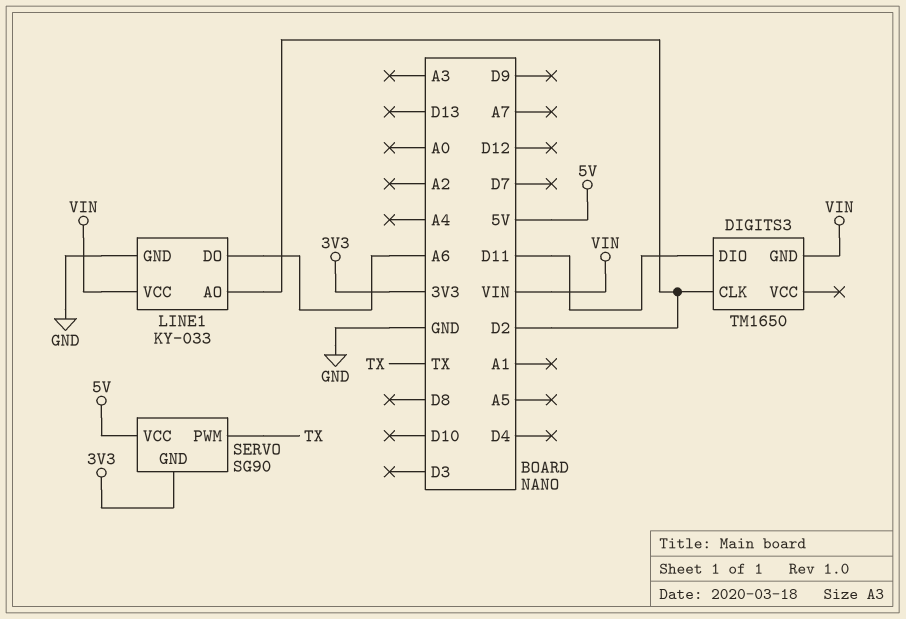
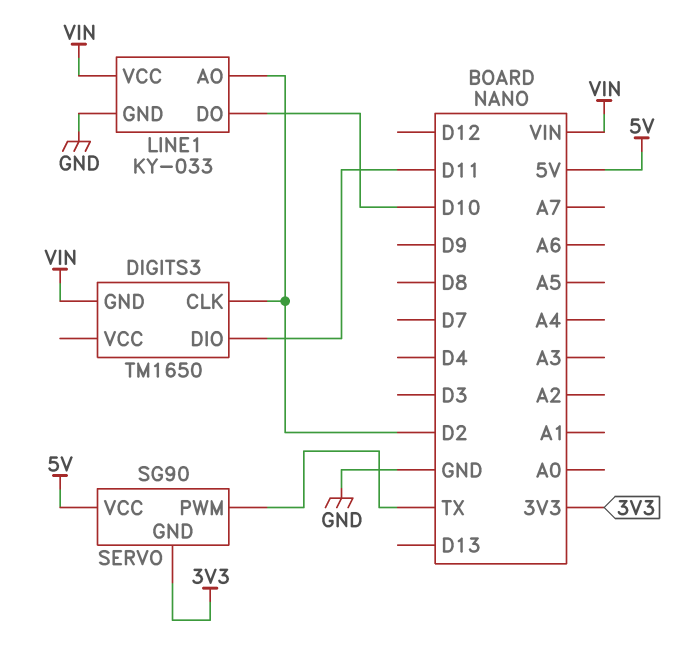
LINE1 pin DO: A6 -> D10

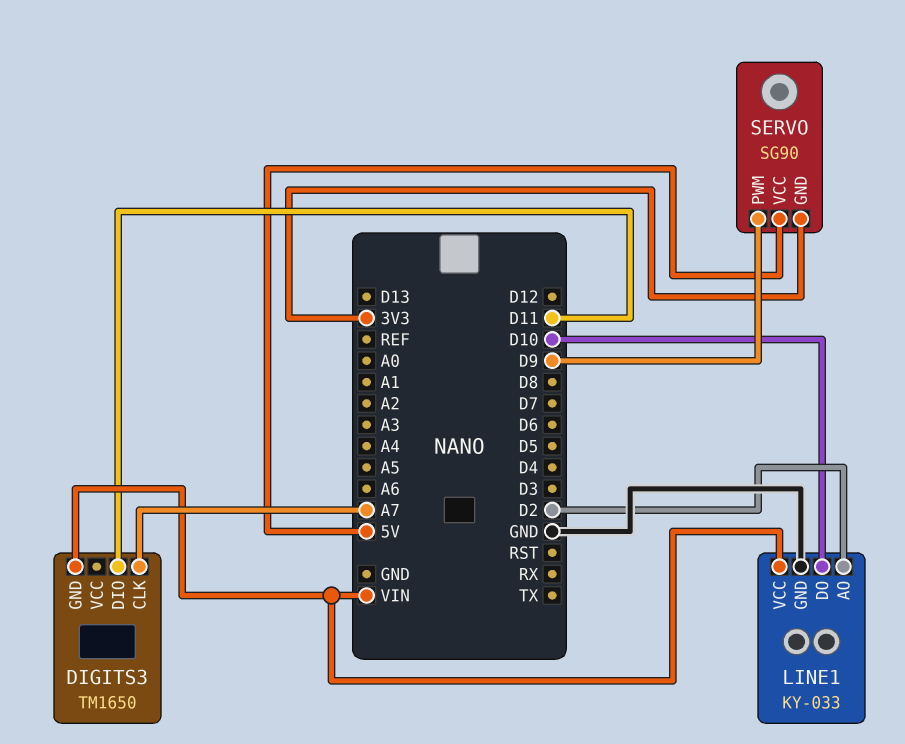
DIGITS3 pin CLK: D2 -> A7
SERVO pin PWM: TX -> D9

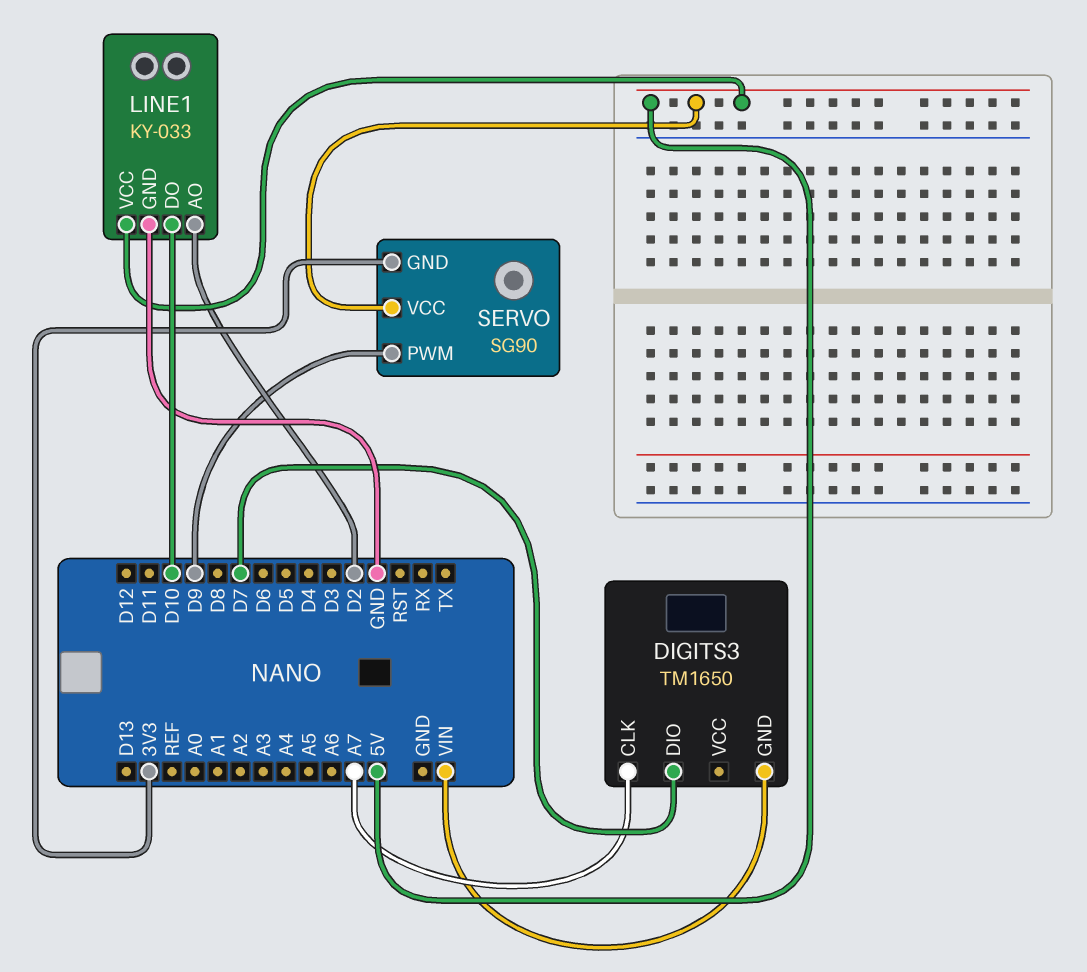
DIGITS3 pin DIO: D11 -> D7
LINE1 pin VCC: VIN -> 5V

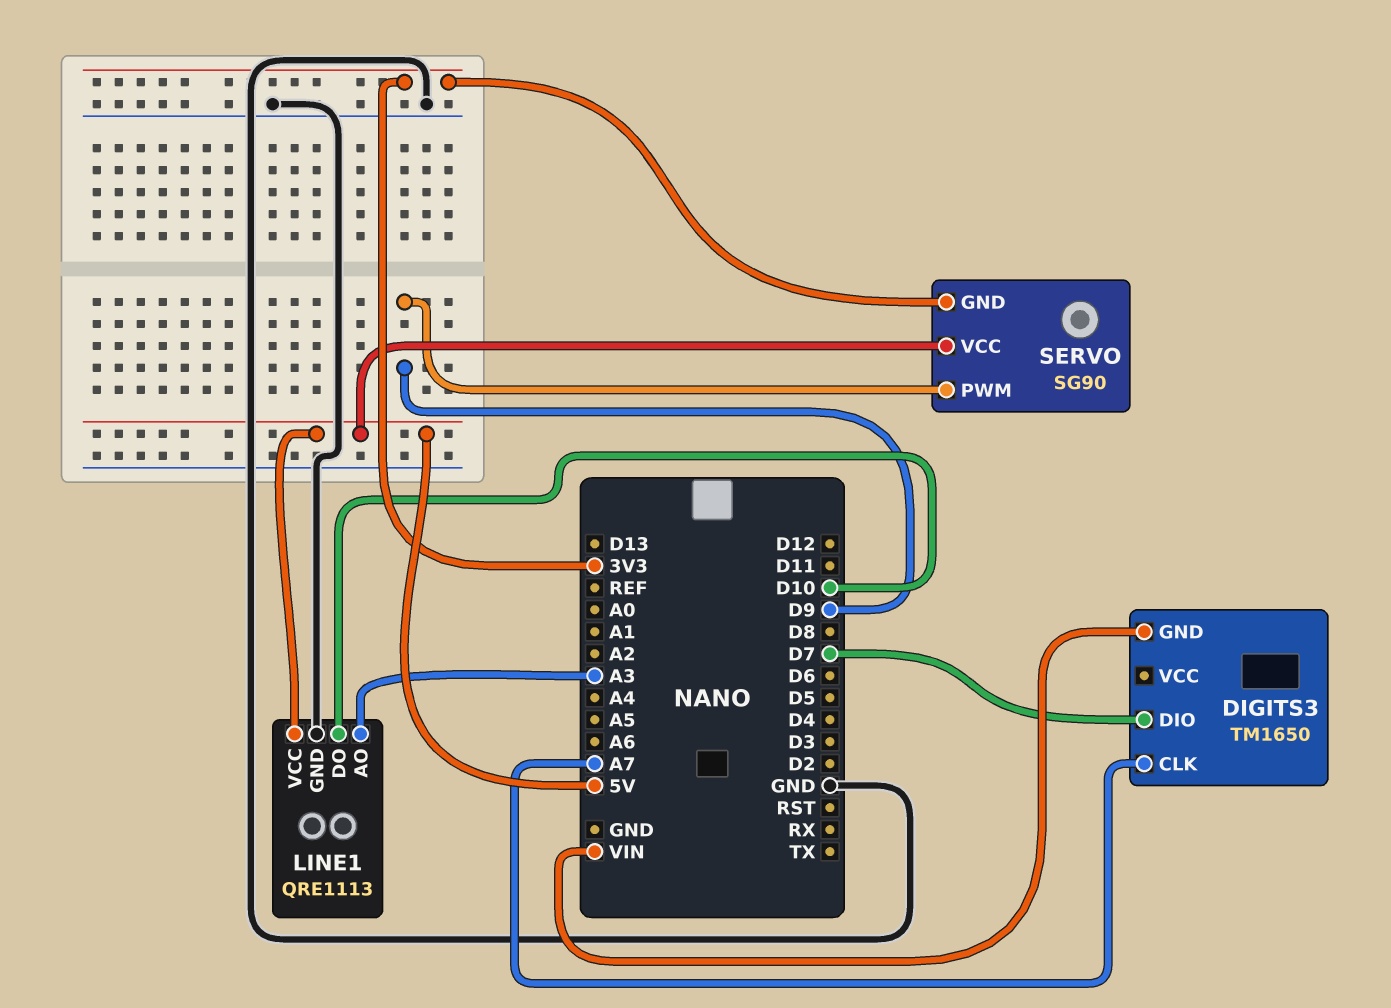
LINE1: KY-033 -> QRE1113
LINE1 pin AO: D2 -> A3

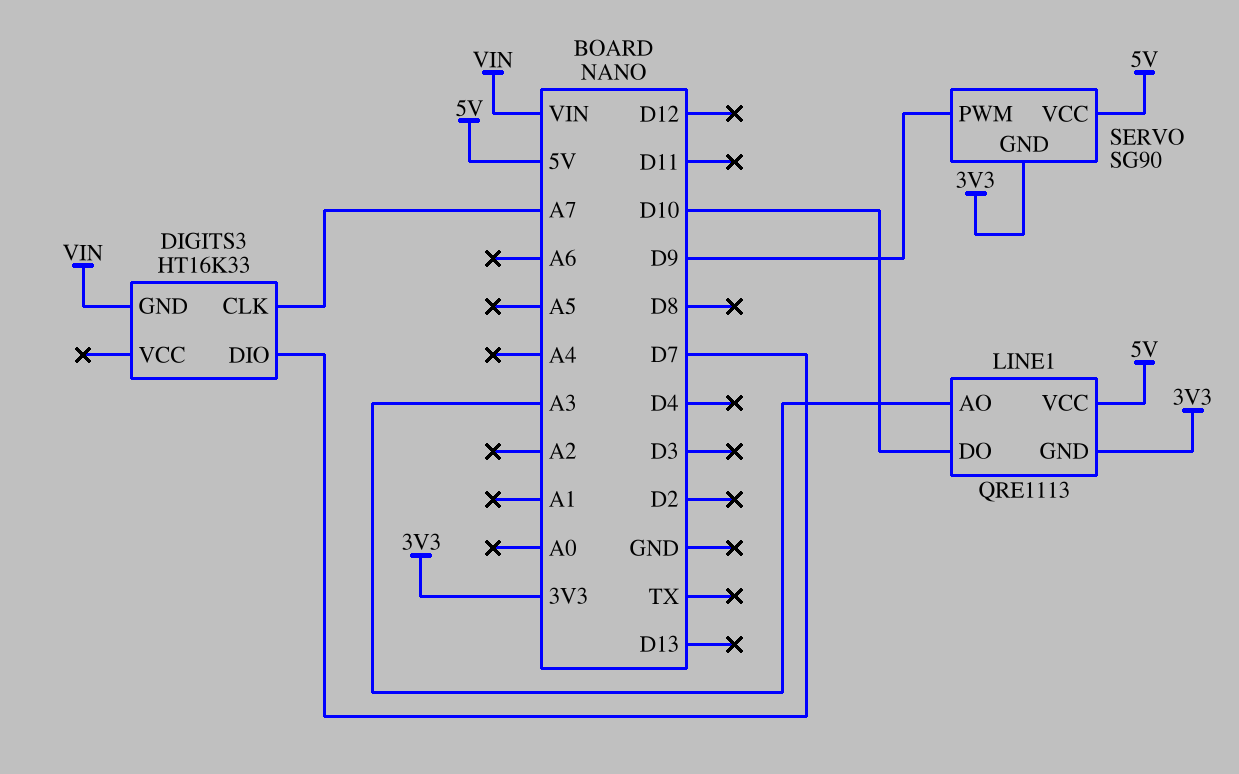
DIGITS3: TM1650 -> HT16K33
LINE1 pin GND: GND -> 3V3

